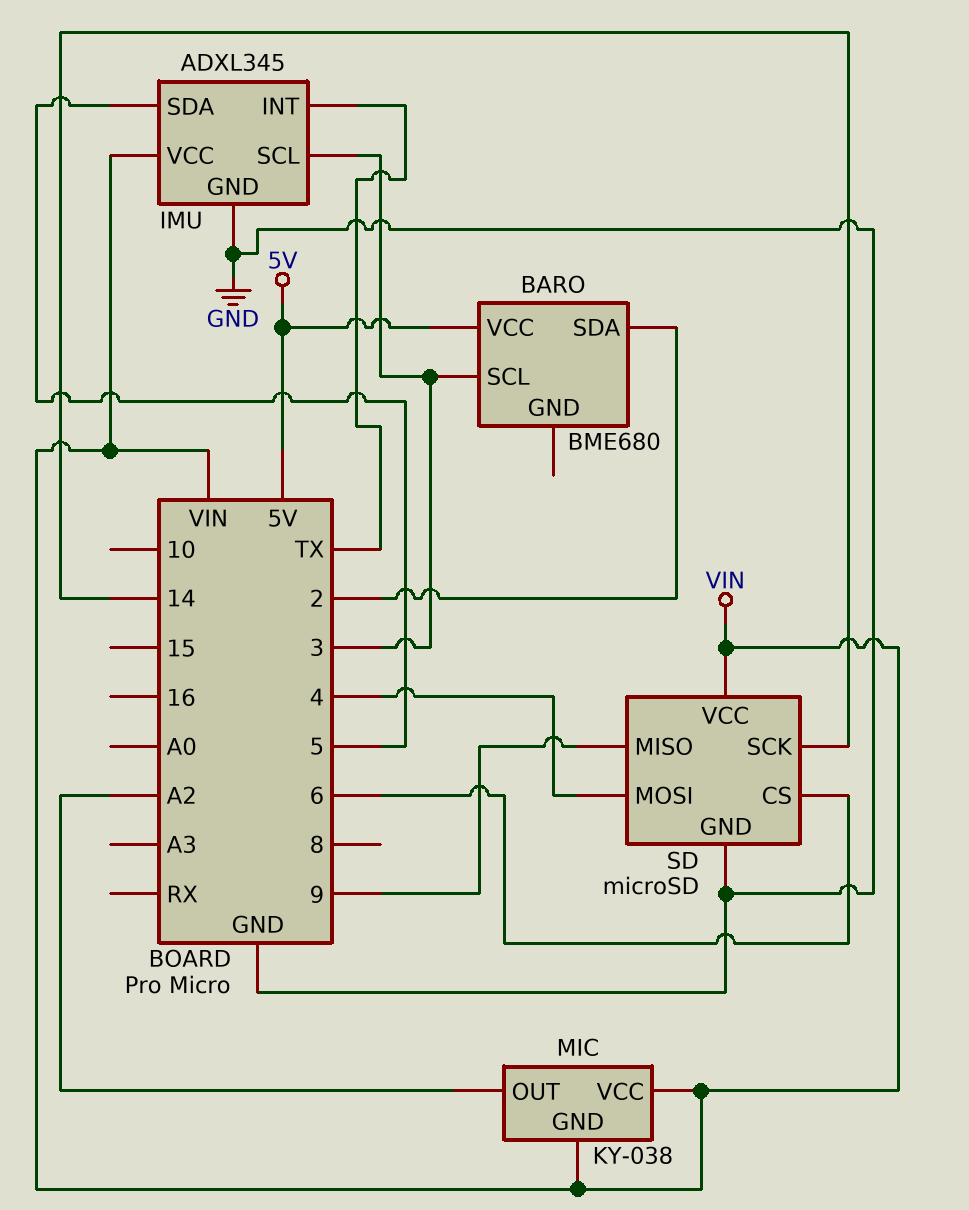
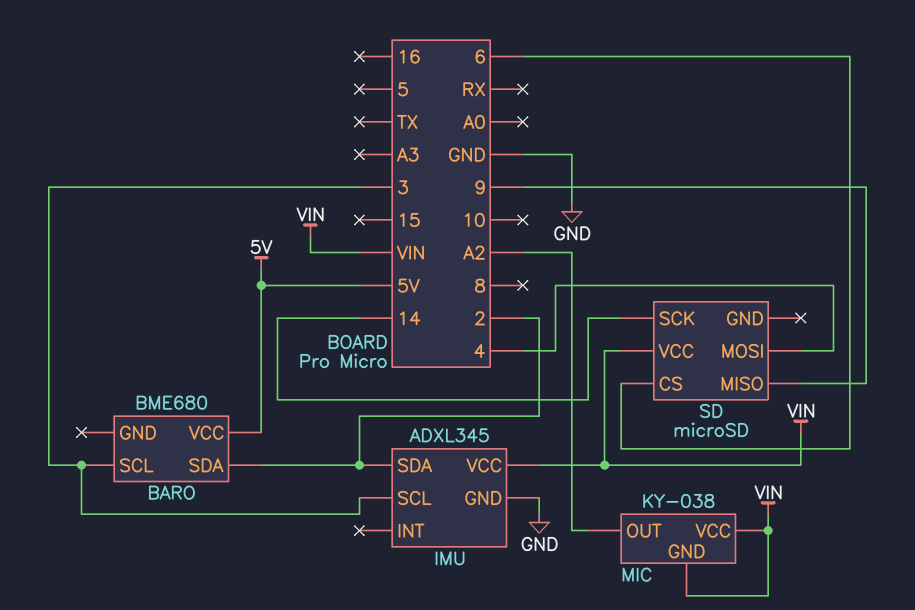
IMU pin INT: TX -> none
IMU pin SDA: 5 -> 2
SD pin GND: GND -> none

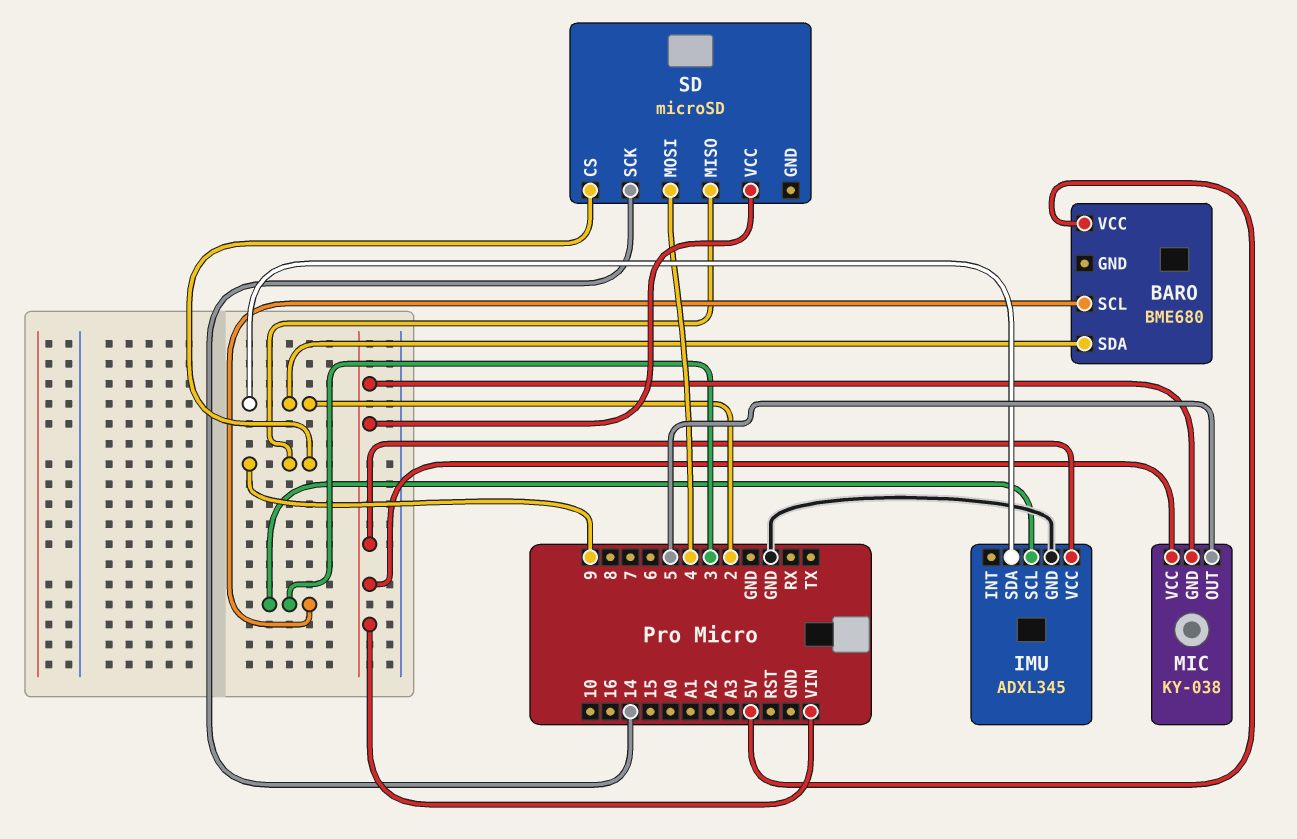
MIC pin OUT: A2 -> 5
SD pin CS: 6 -> 9

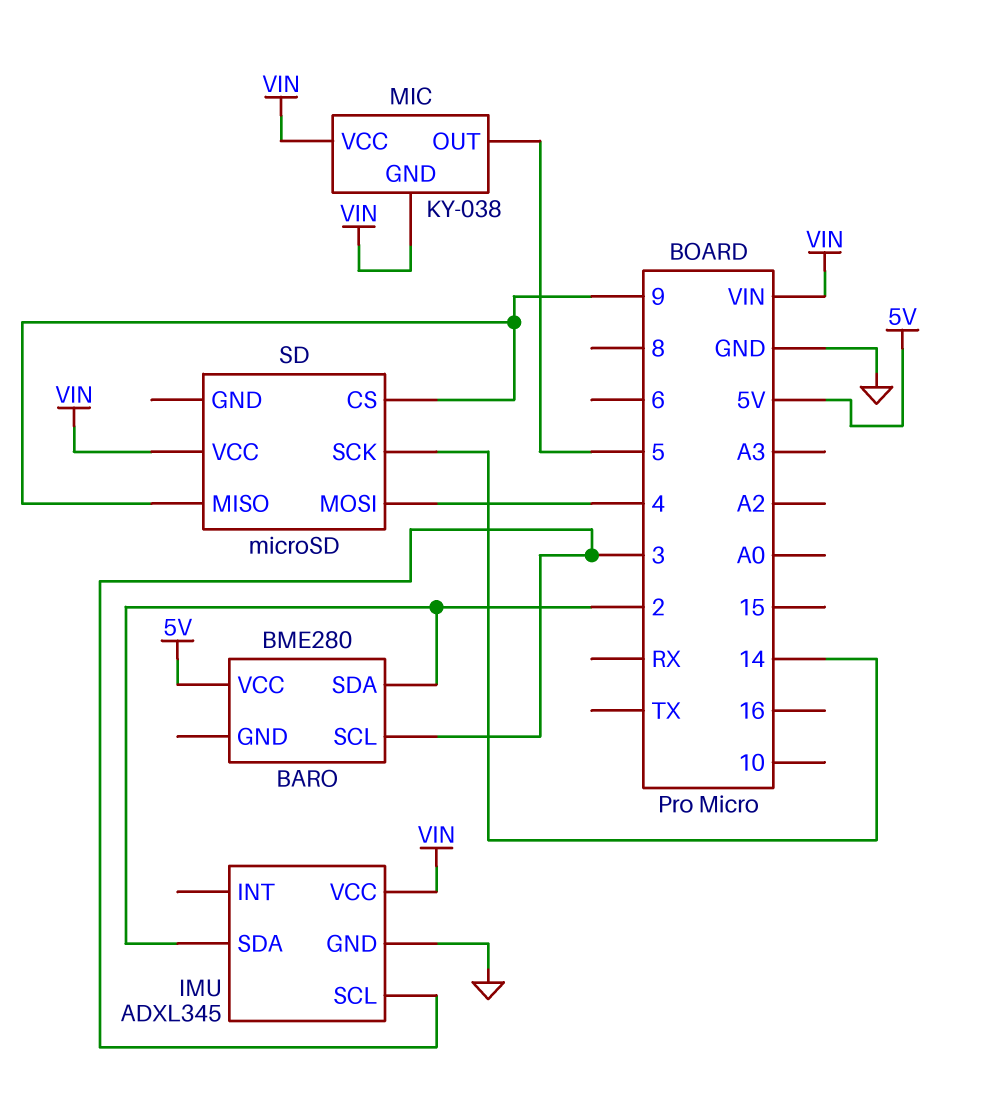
BARO: BME680 -> BME280

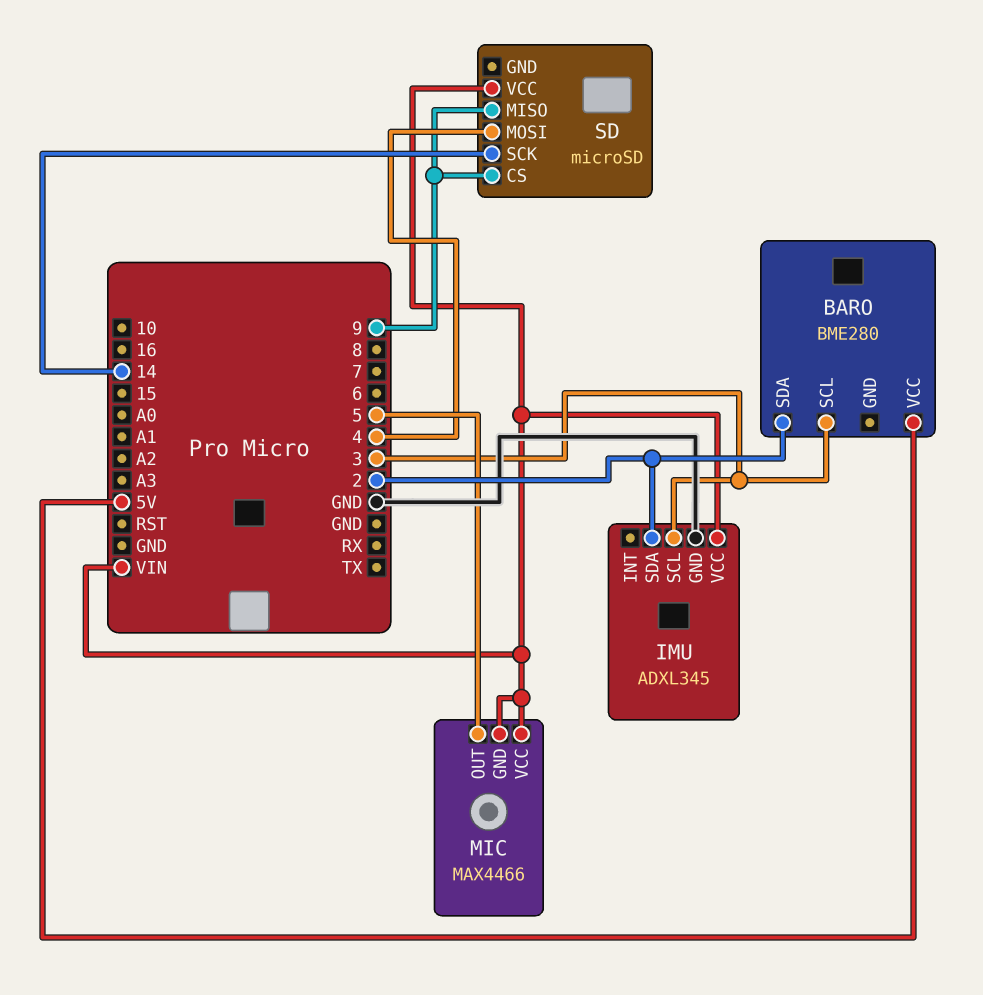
MIC: KY-038 -> MAX4466

